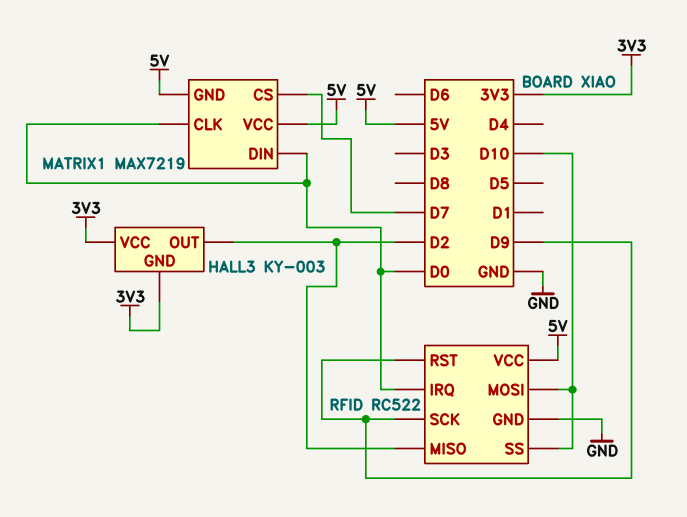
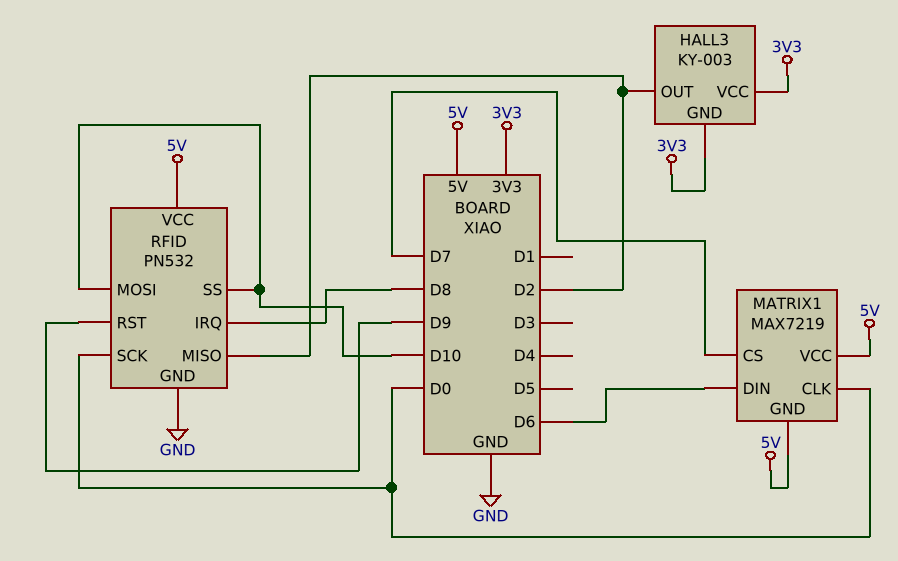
MATRIX1 pin DIN: D0 -> D6
RFID: RC522 -> PN532
RFID pin IRQ: D0 -> D8
RFID pin SCK: D9 -> D0

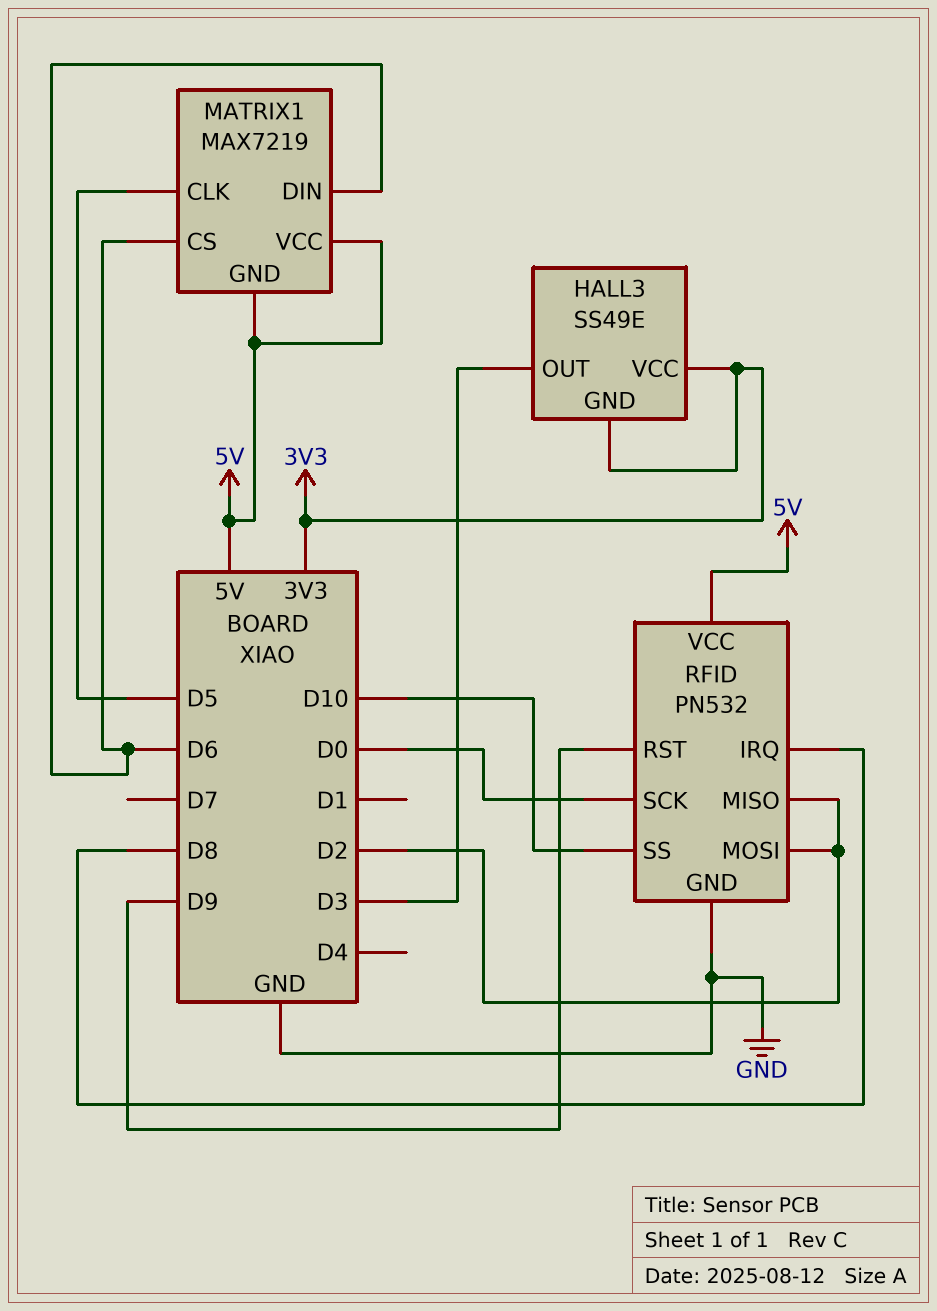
HALL3: KY-003 -> SS49E
HALL3 pin OUT: D2 -> D3
MATRIX1 pin CLK: D0 -> D5
MATRIX1 pin CS: D7 -> D6
RFID pin MOSI: D10 -> D2

